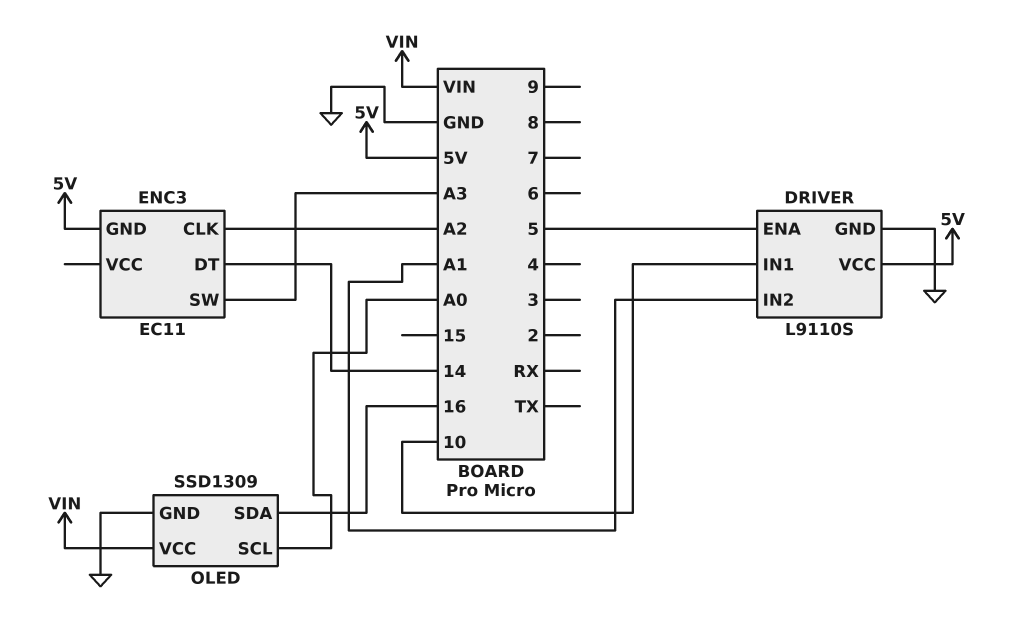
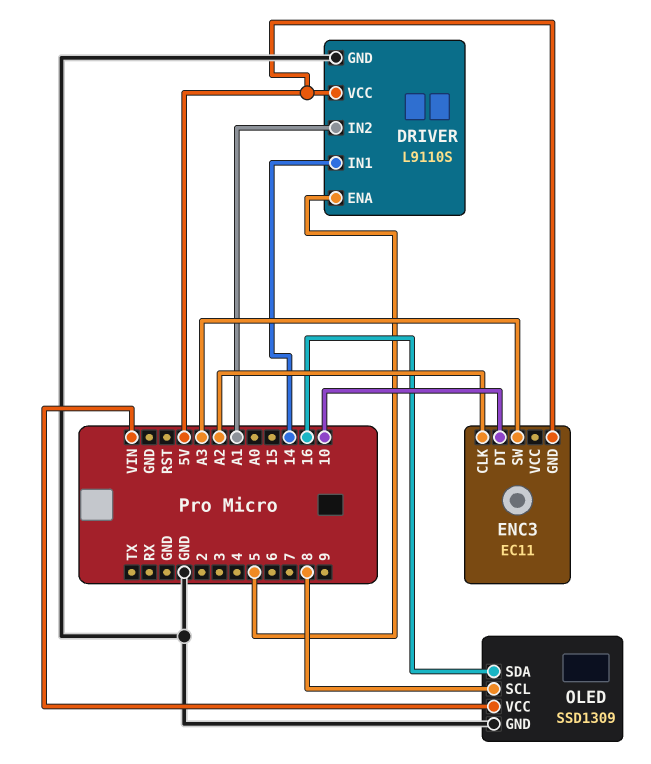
DRIVER pin IN1: 10 -> 14
ENC3 pin DT: 14 -> 10
OLED pin SCL: A0 -> 8

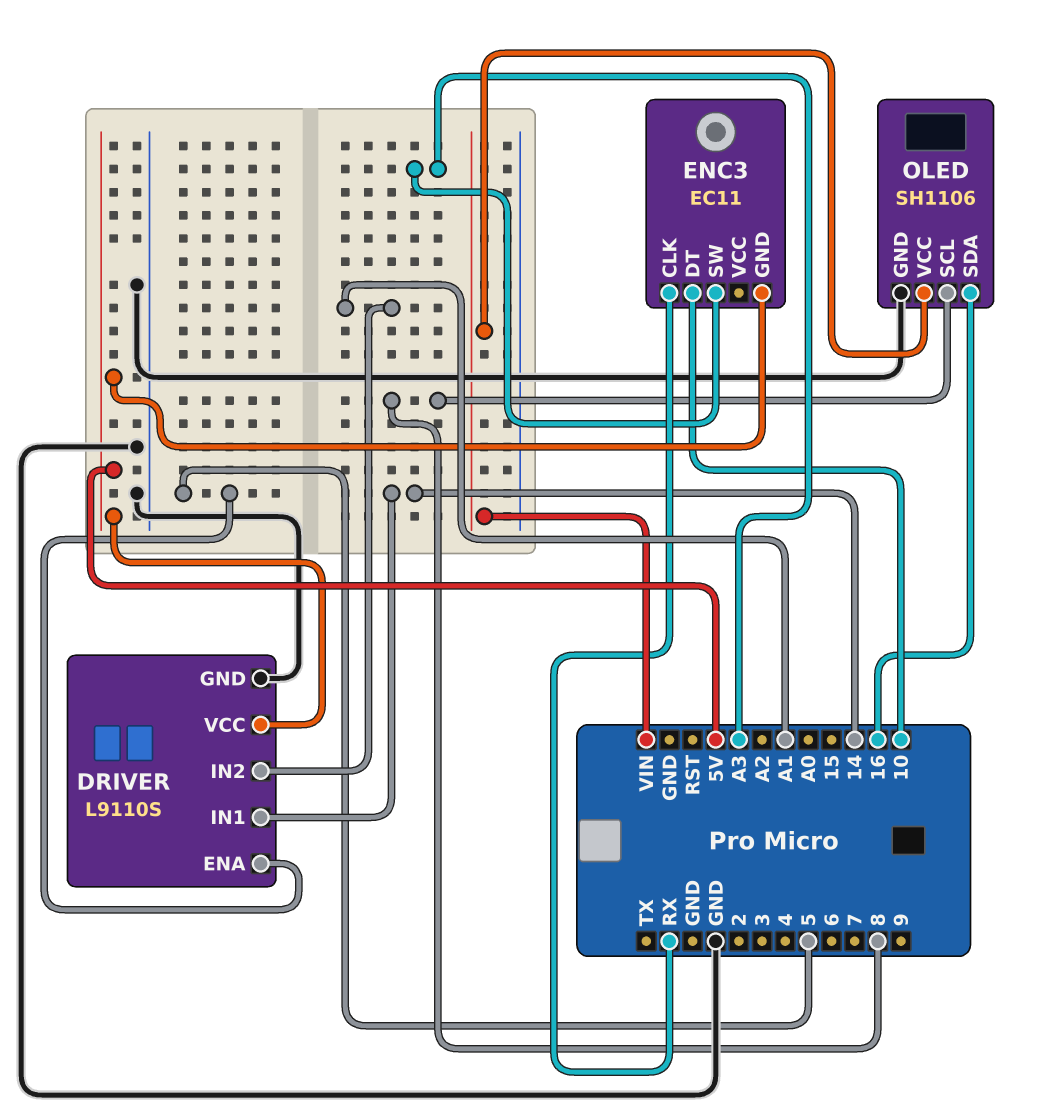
ENC3 pin CLK: A2 -> RX
OLED: SSD1309 -> SH1106

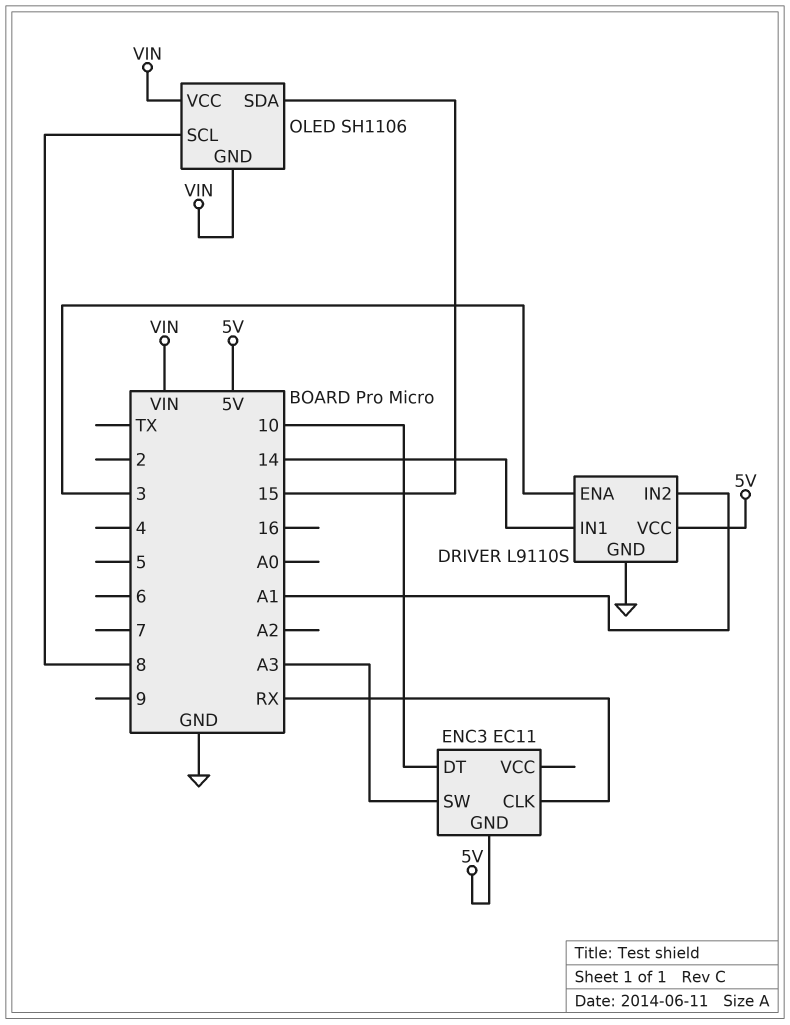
DRIVER pin ENA: 5 -> 3
OLED pin GND: GND -> VIN
OLED pin SDA: 16 -> 15

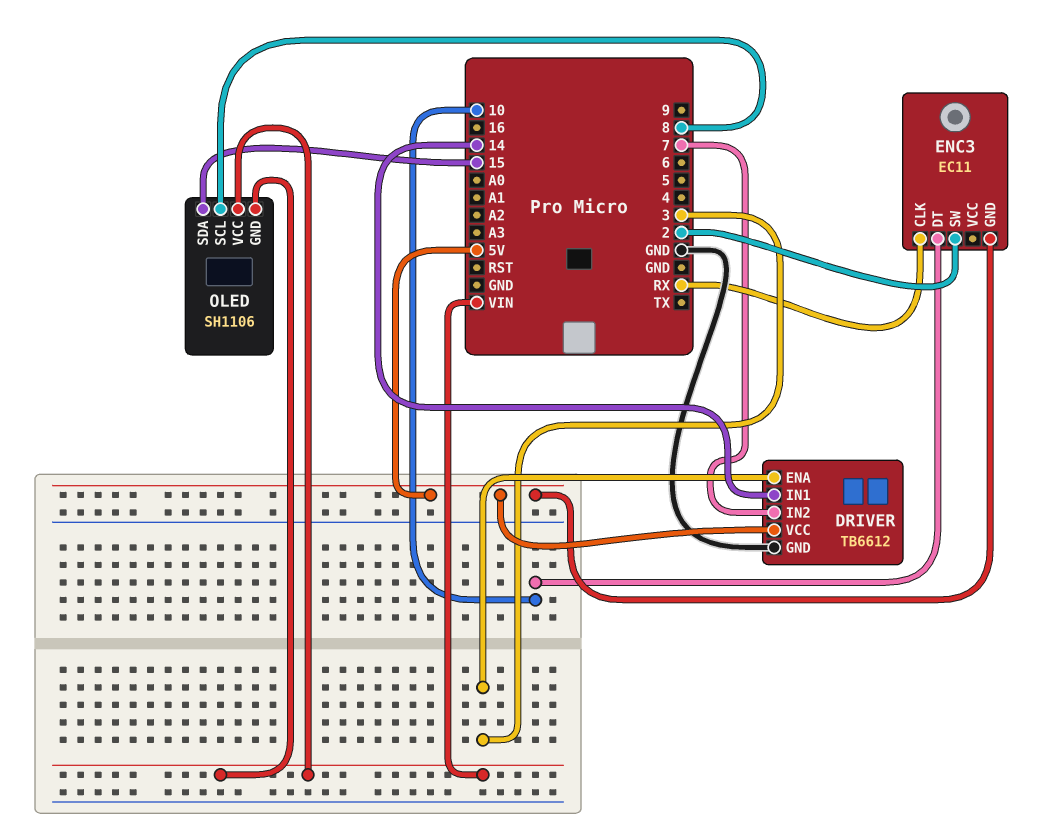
DRIVER: L9110S -> TB6612
DRIVER pin IN2: A1 -> 7
ENC3 pin SW: A3 -> 2

